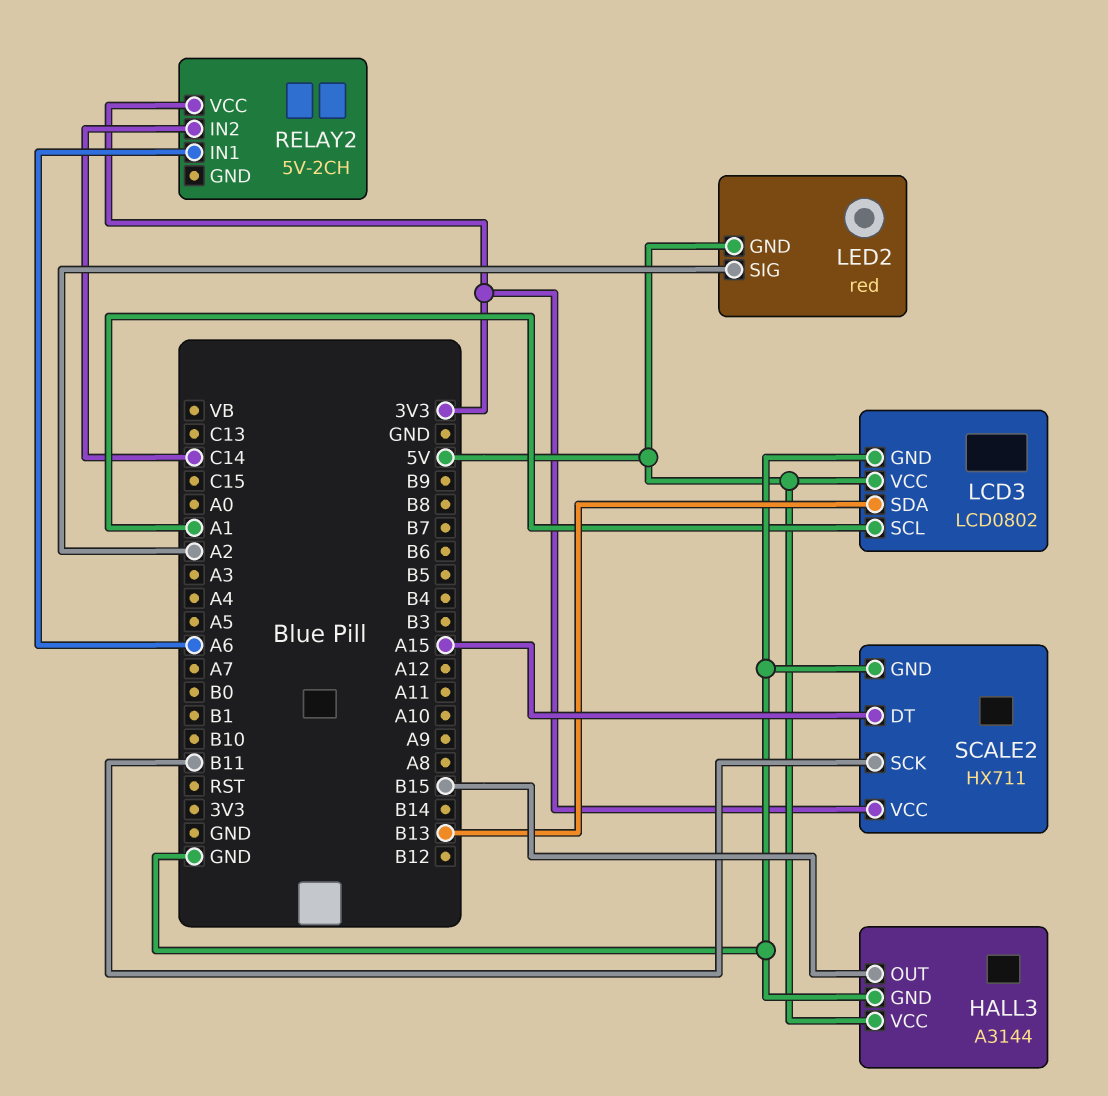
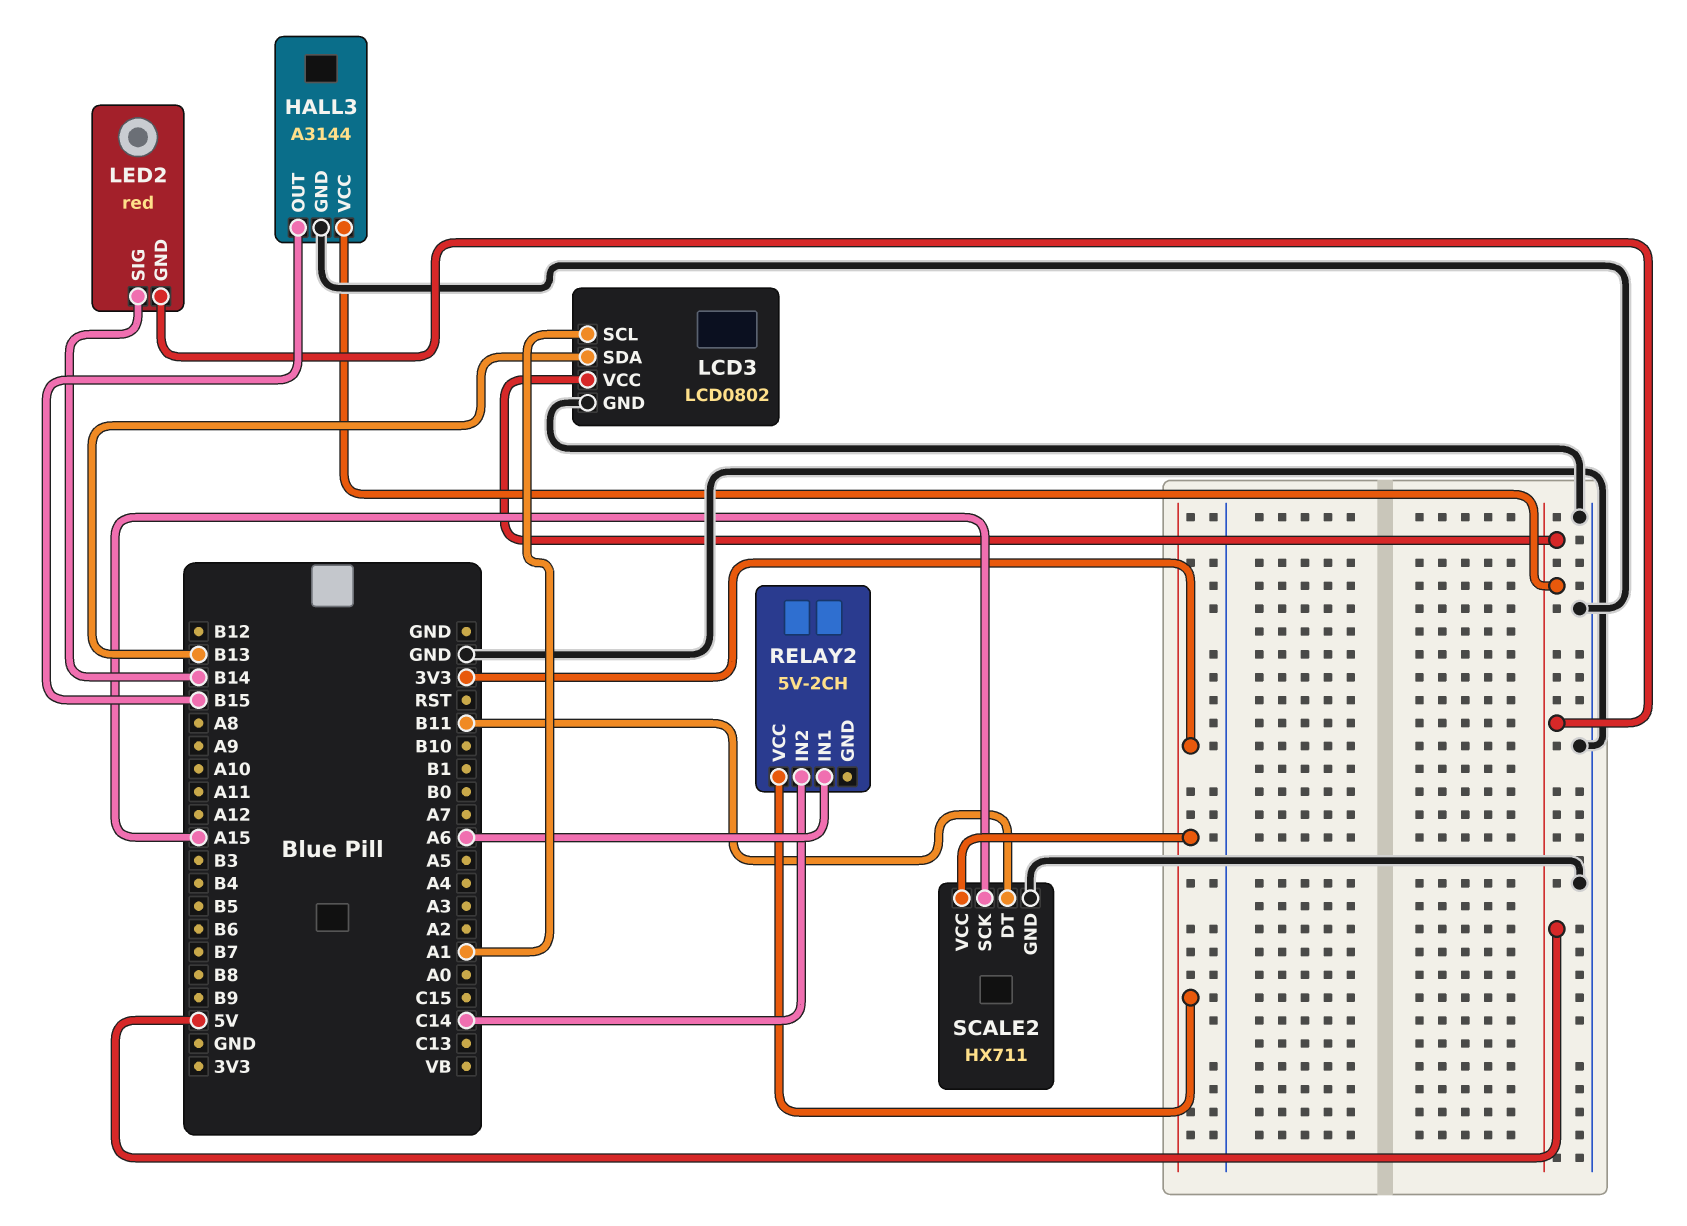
LED2 pin SIG: A2 -> B14
SCALE2 pin DT: A15 -> B11
SCALE2 pin SCK: B11 -> A15

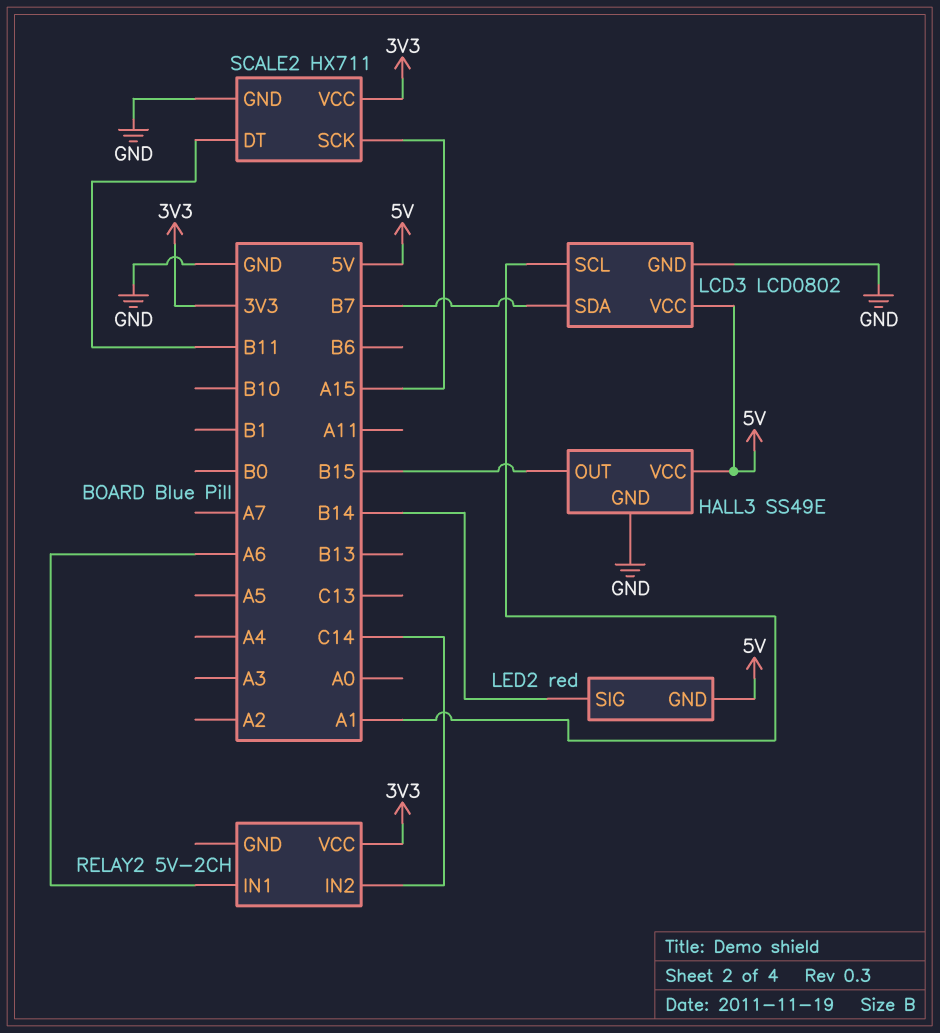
HALL3: A3144 -> SS49E
LCD3 pin SDA: B13 -> B7

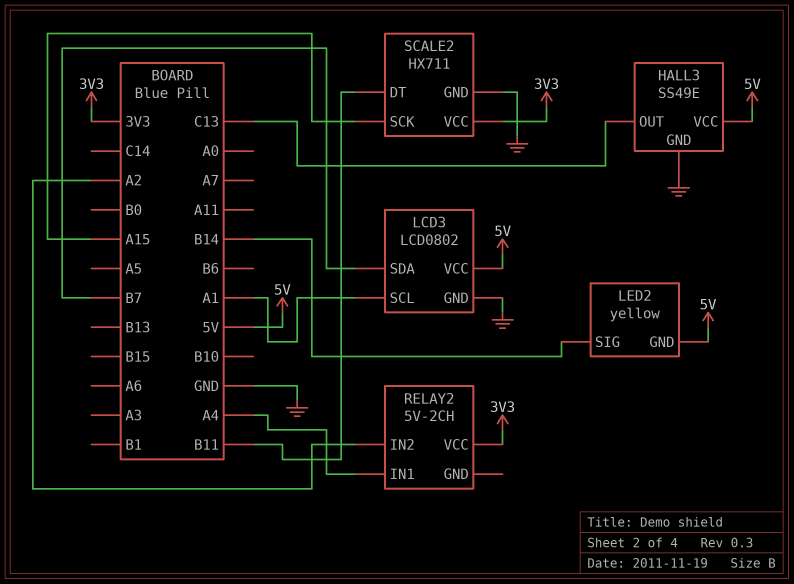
HALL3 pin OUT: B15 -> C13
LED2: red -> yellow
RELAY2 pin IN1: A6 -> A4
RELAY2 pin IN2: C14 -> A2

